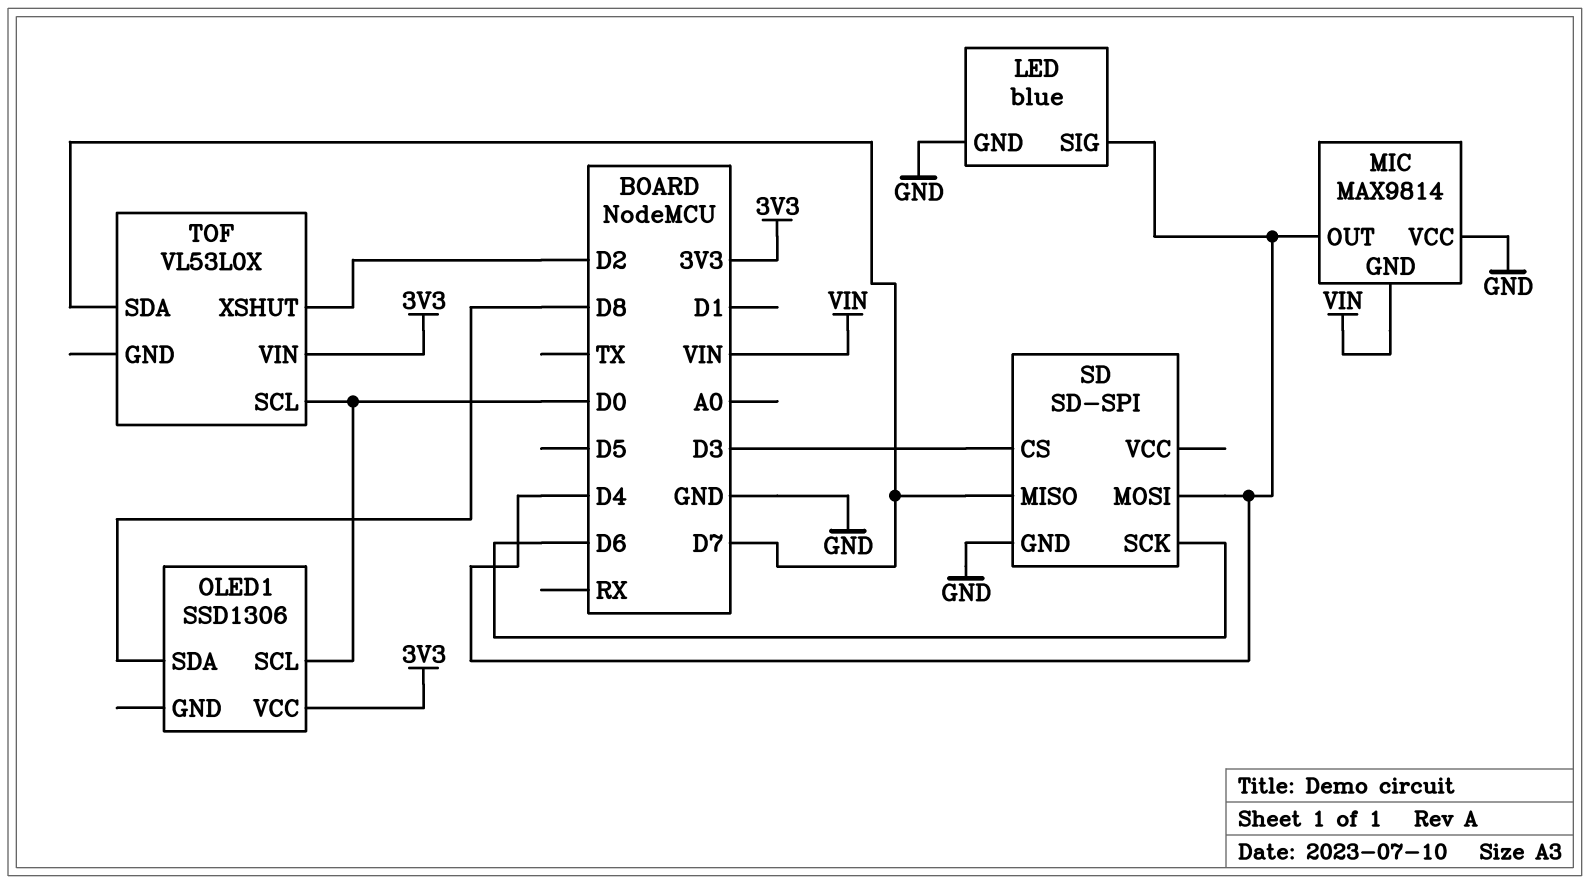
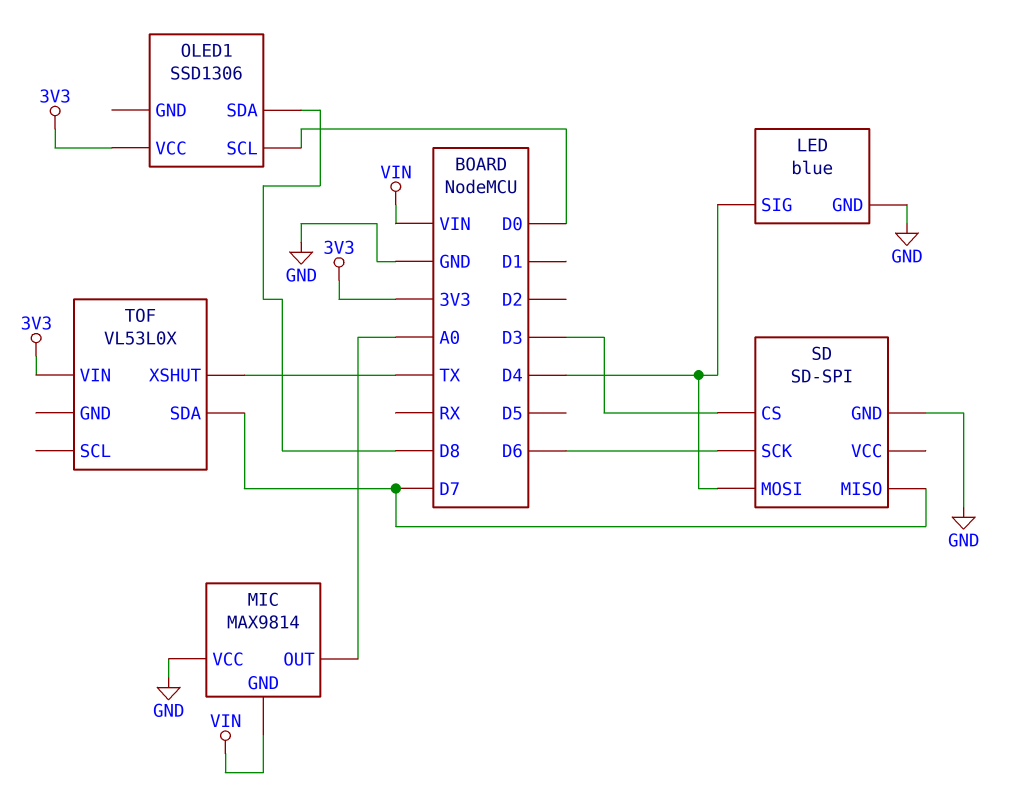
MIC pin OUT: D4 -> A0
TOF pin SCL: D0 -> none
TOF pin XSHUT: D2 -> TX

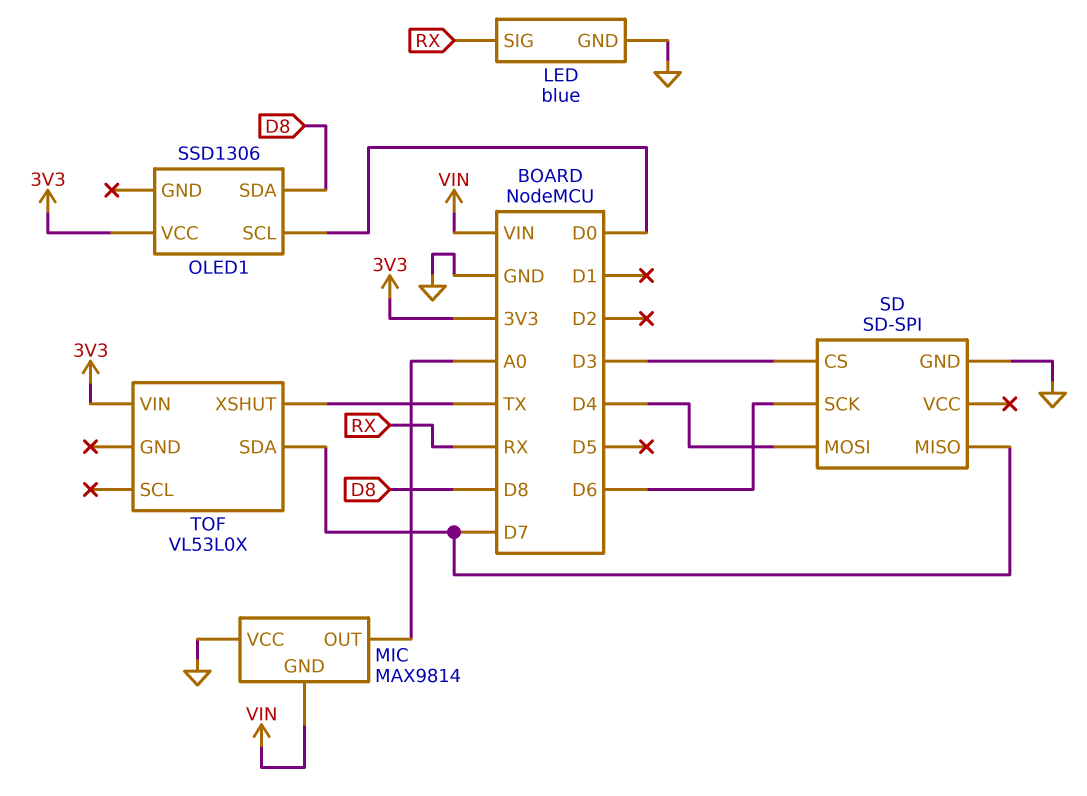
LED pin SIG: D4 -> RX

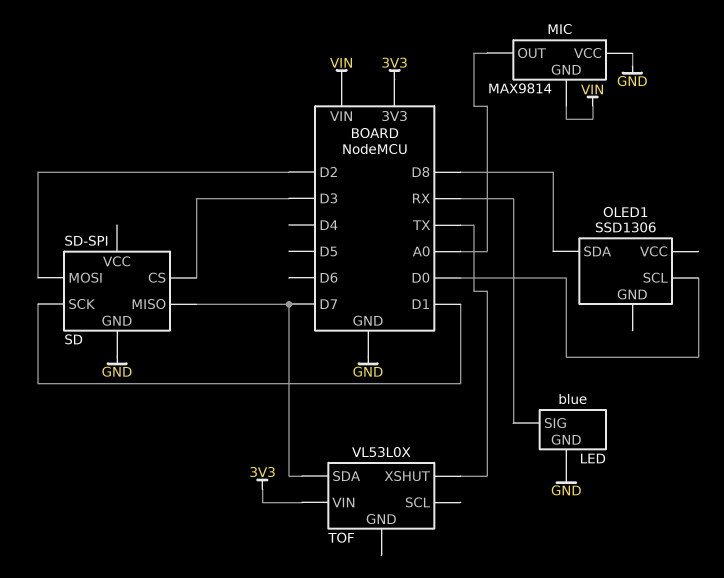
OLED1 pin VCC: 3V3 -> none
SD pin MOSI: D4 -> D2
SD pin SCK: D6 -> D1

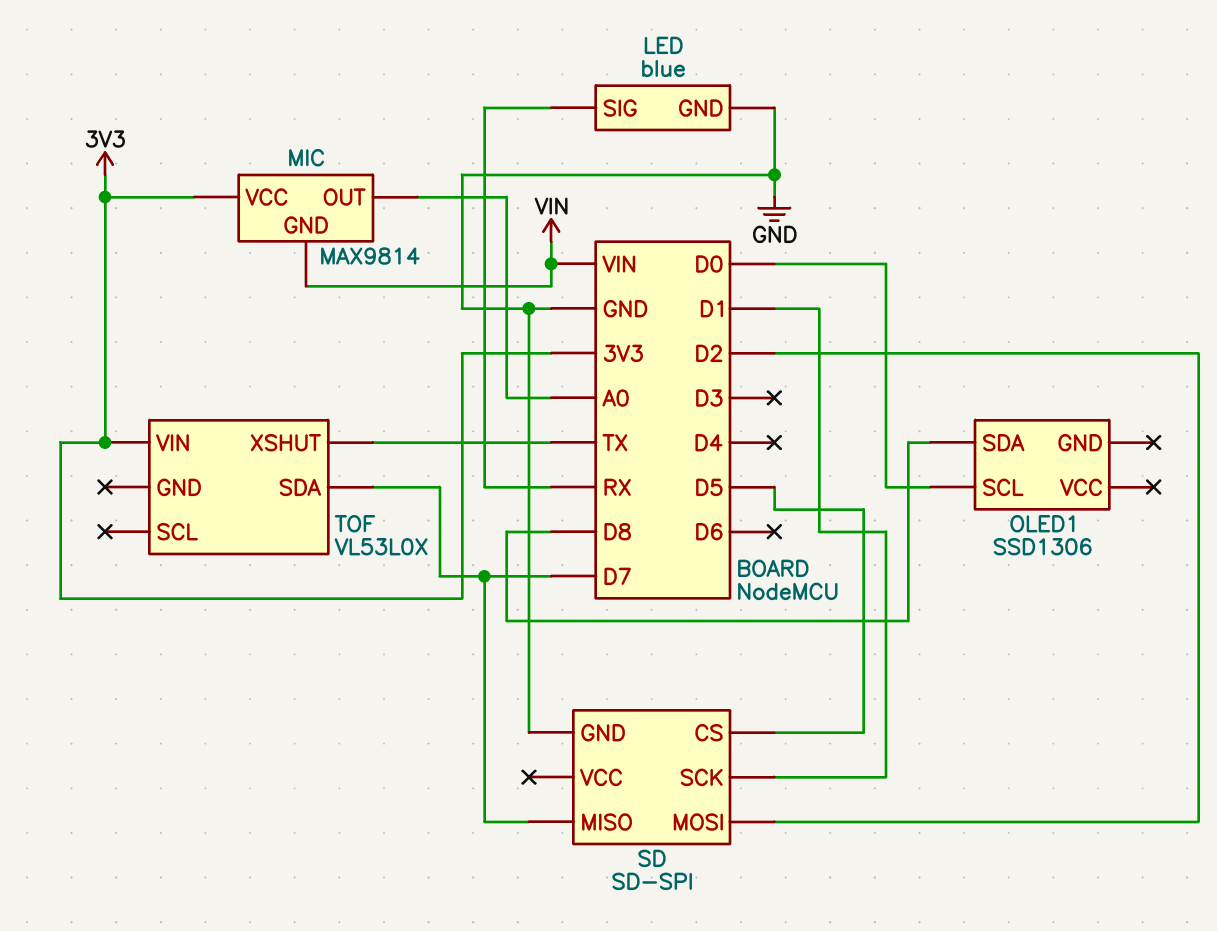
MIC pin VCC: GND -> 3V3
SD pin CS: D3 -> D5

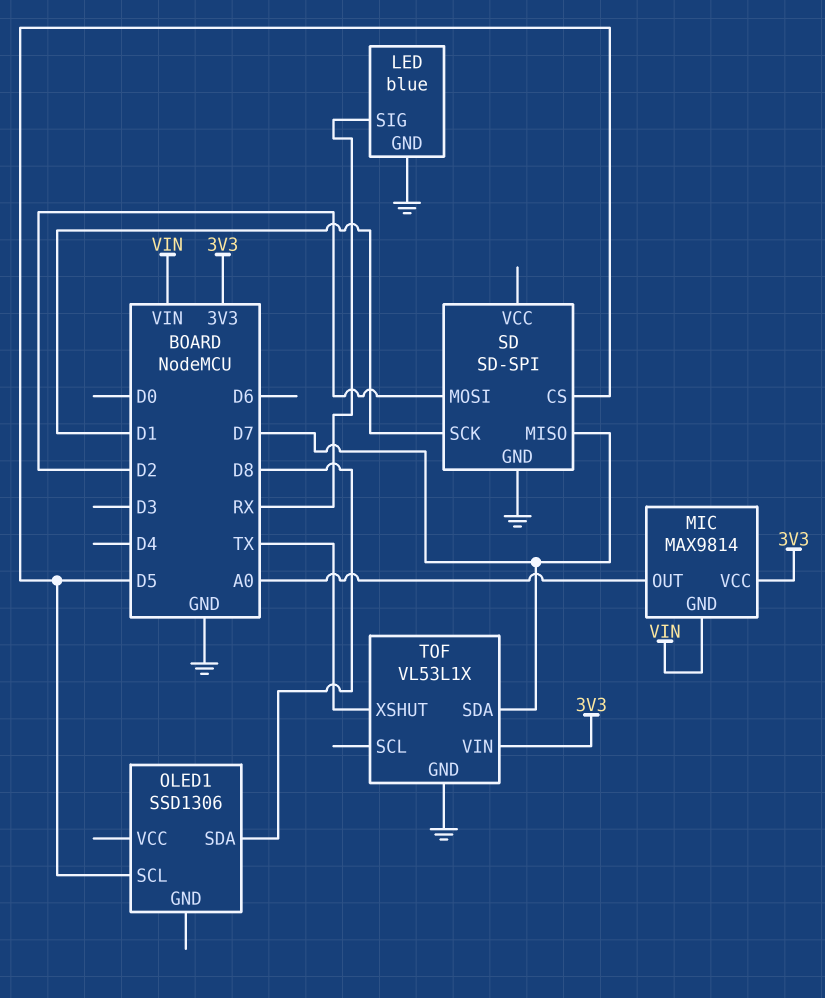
OLED1 pin SCL: D0 -> D5
TOF: VL53L0X -> VL53L1X
TOF pin GND: none -> GND

